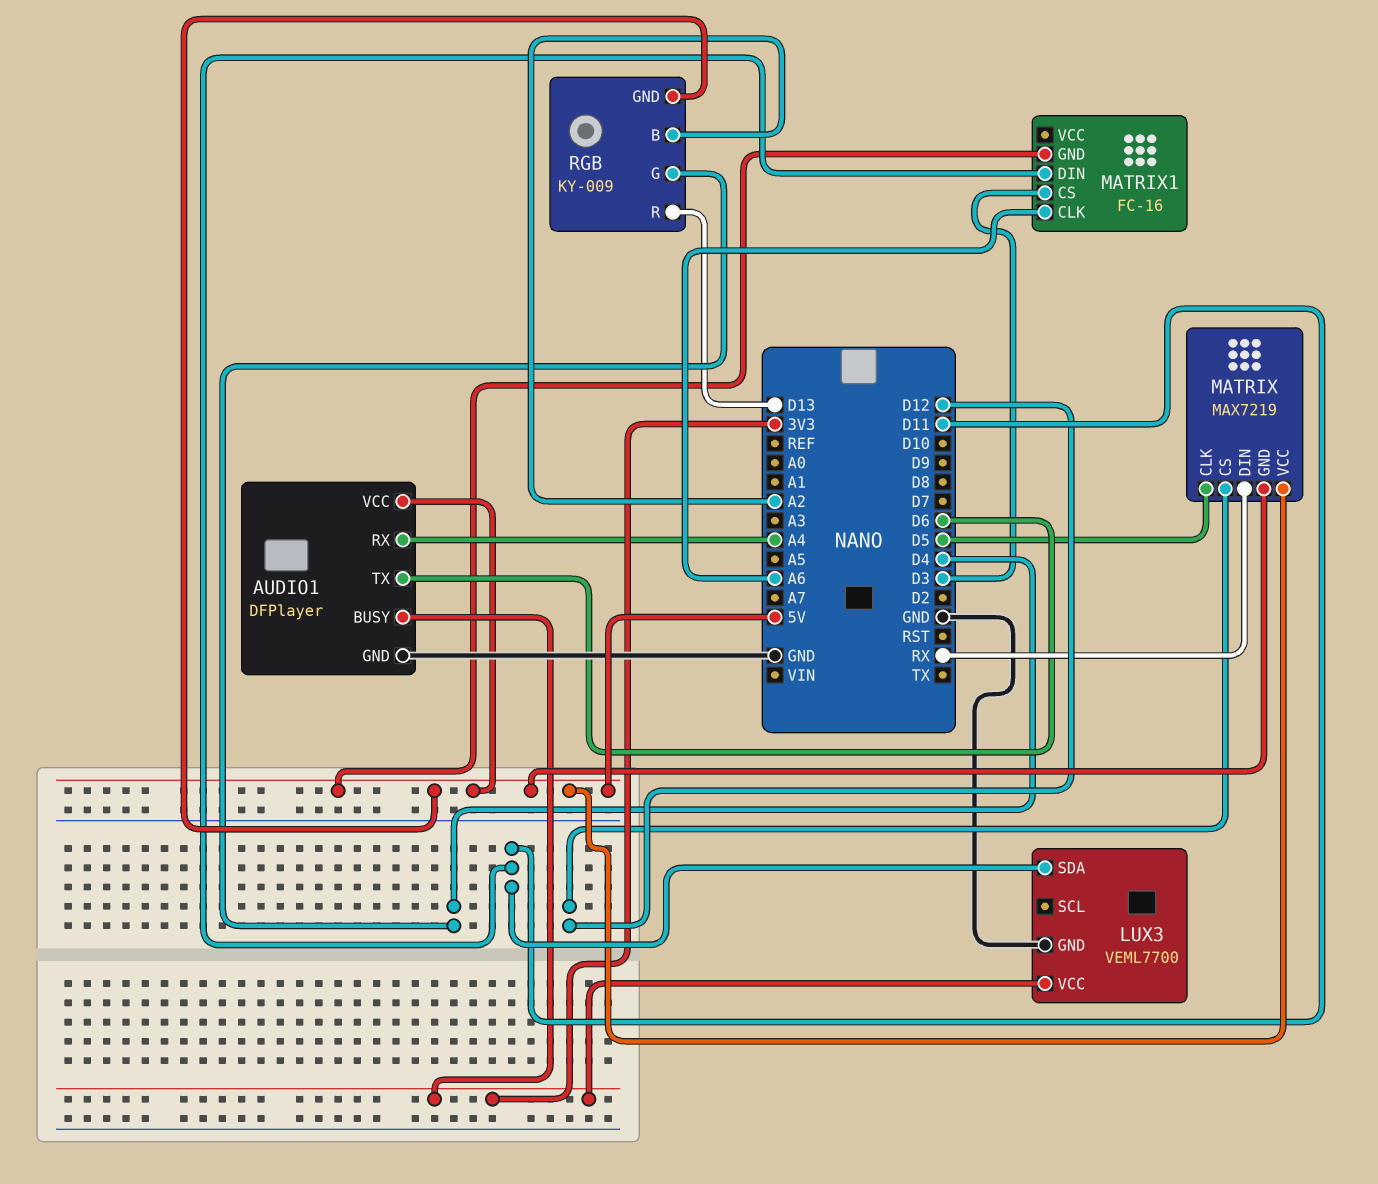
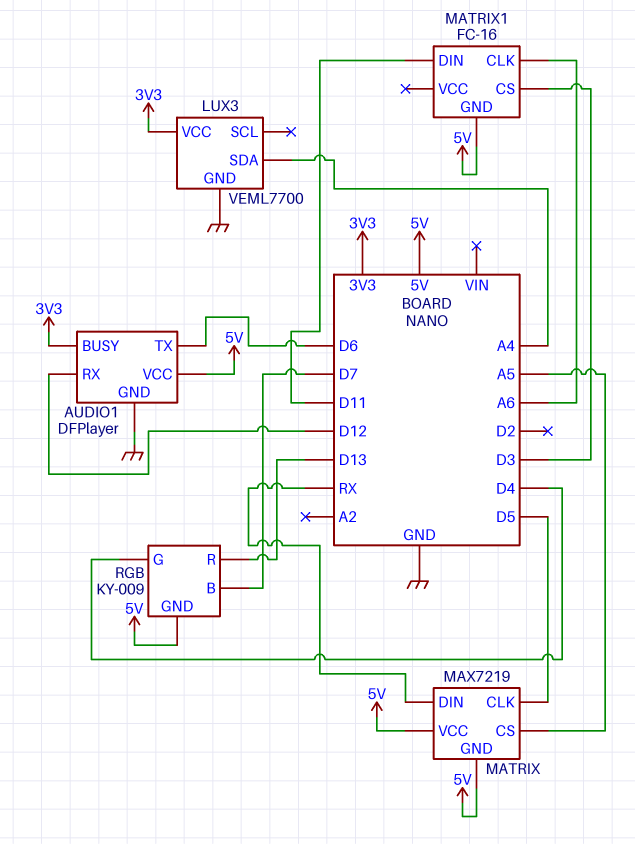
AUDIO1 pin RX: A4 -> D12
LUX3 pin SDA: D11 -> A4
MATRIX pin CS: D12 -> A5
RGB pin B: A2 -> D7

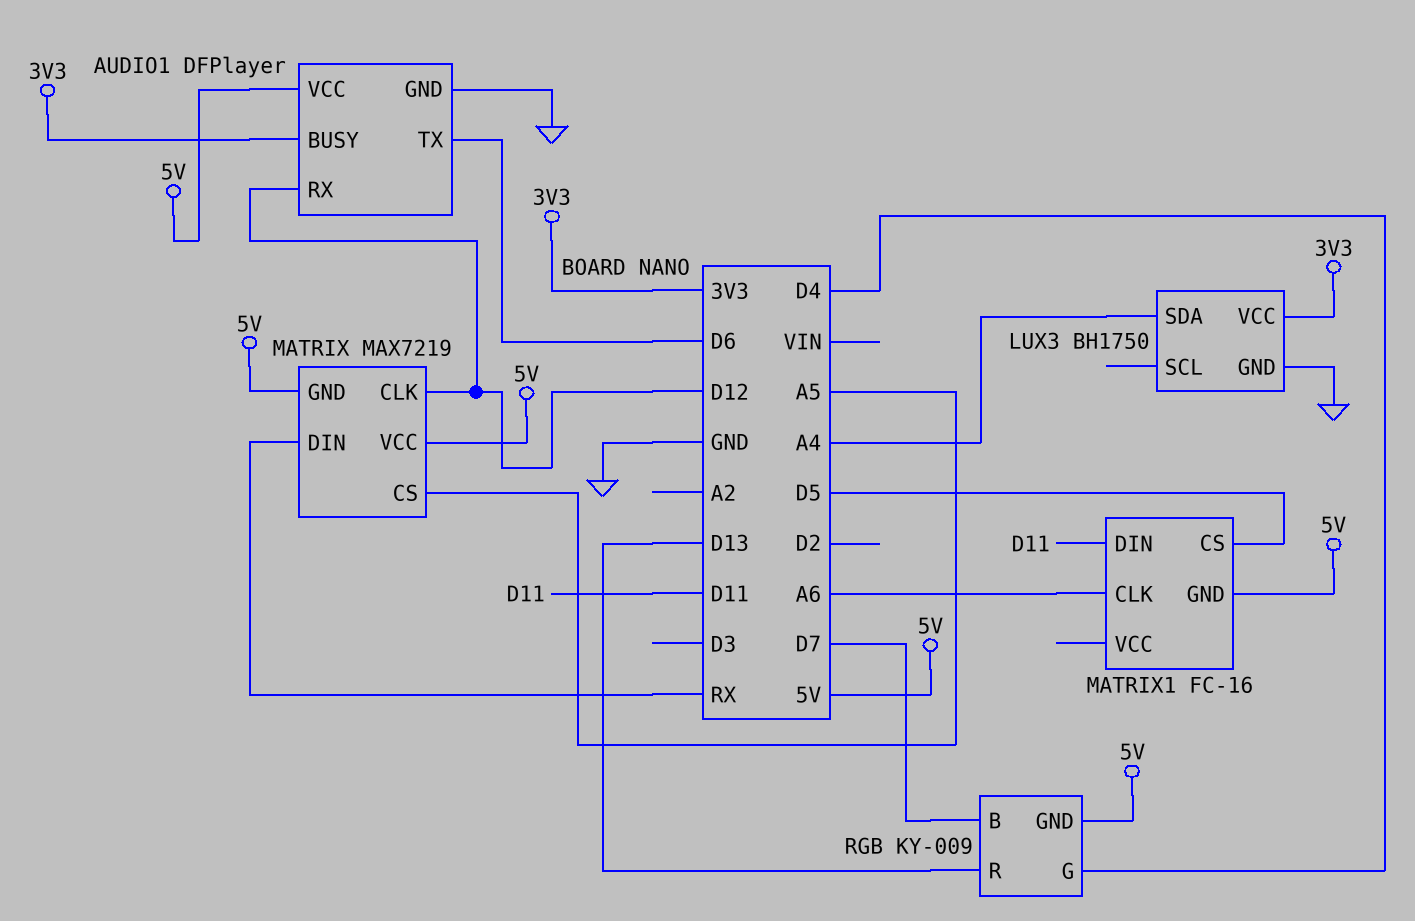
LUX3: VEML7700 -> BH1750
MATRIX pin CLK: D5 -> D12
MATRIX1 pin CS: D3 -> D5

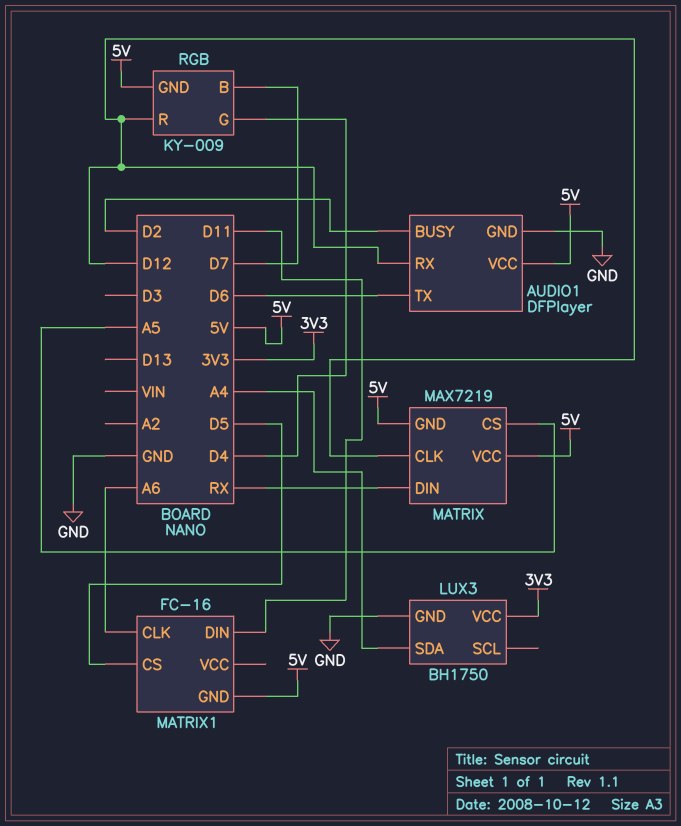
AUDIO1 pin BUSY: 3V3 -> D2
RGB pin R: D13 -> D12

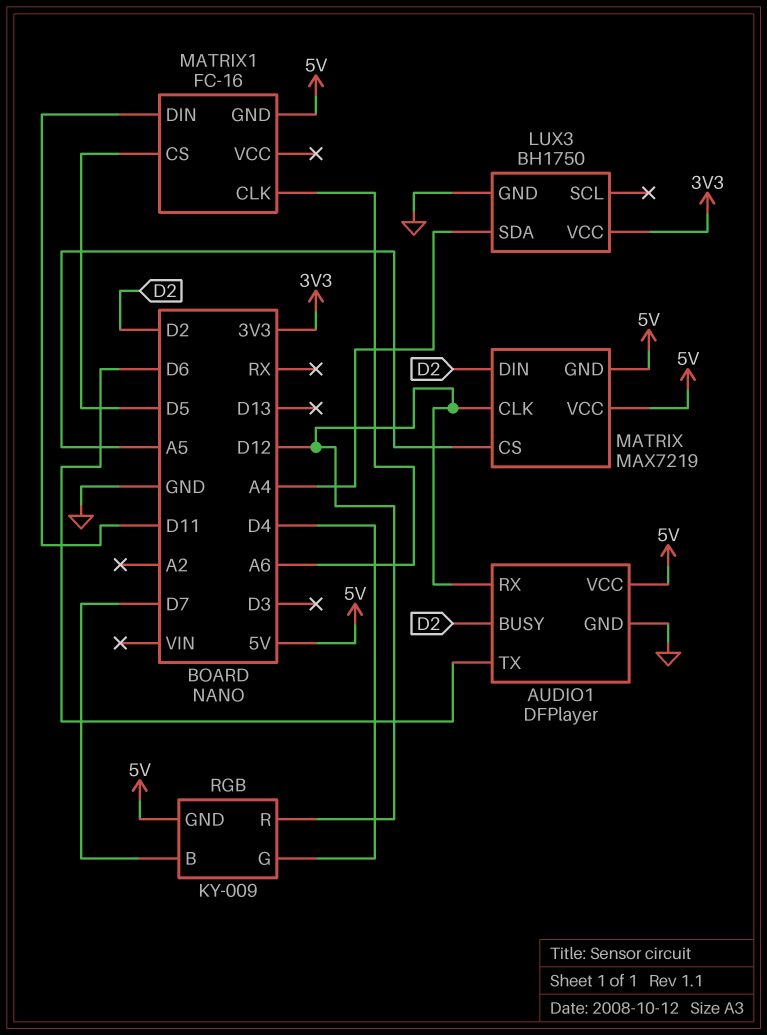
MATRIX pin DIN: RX -> D2

